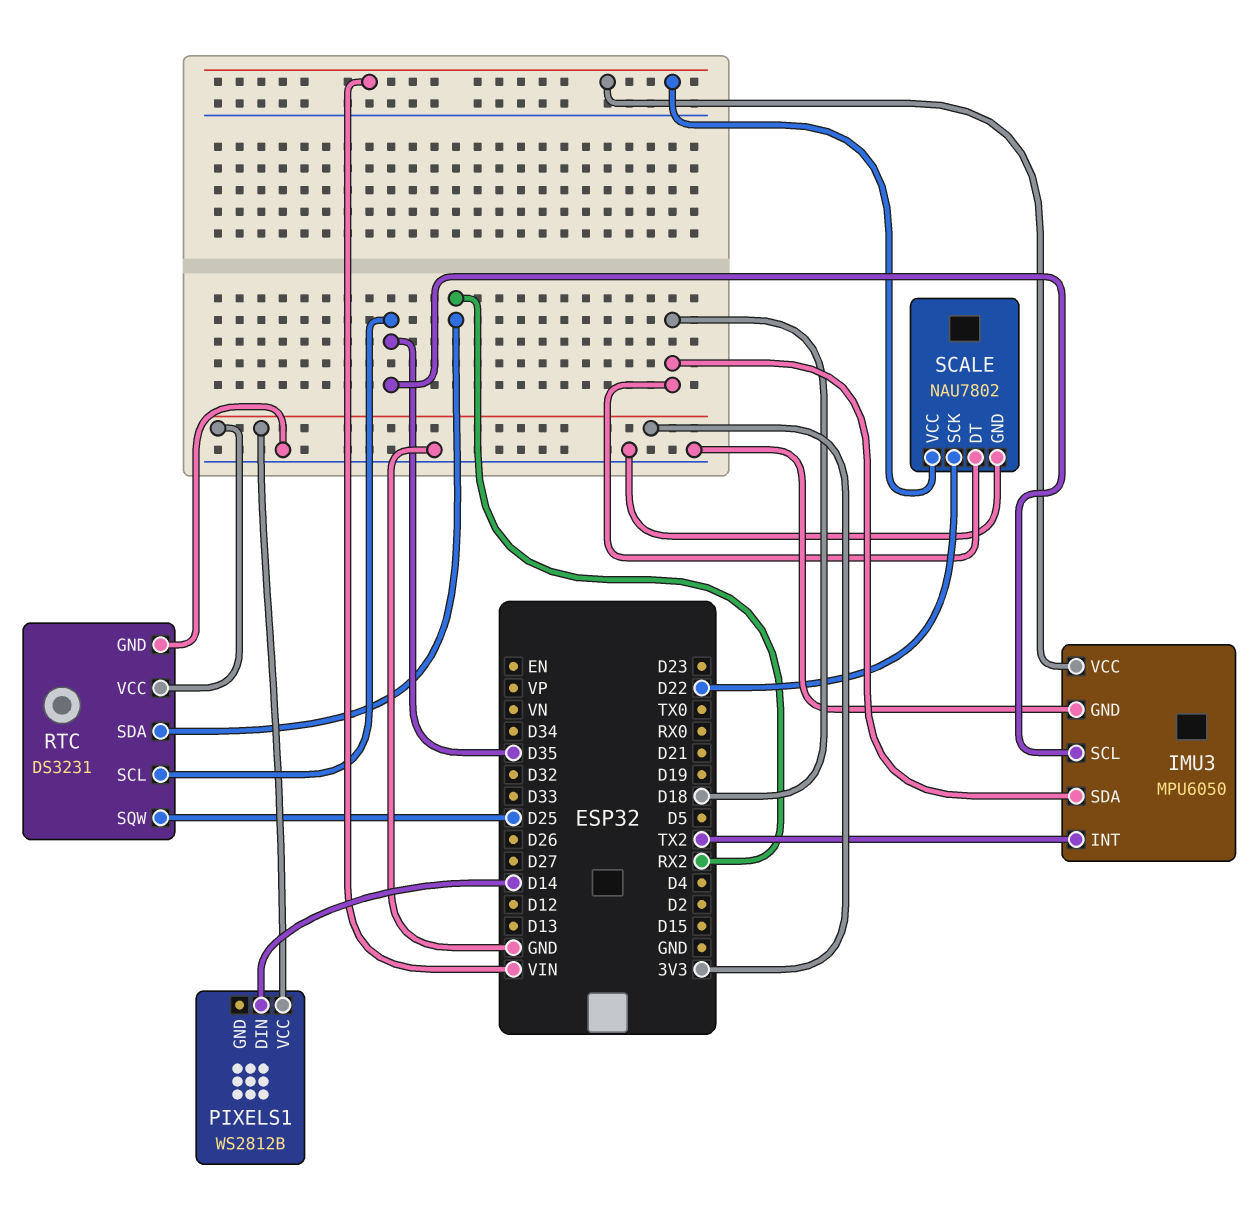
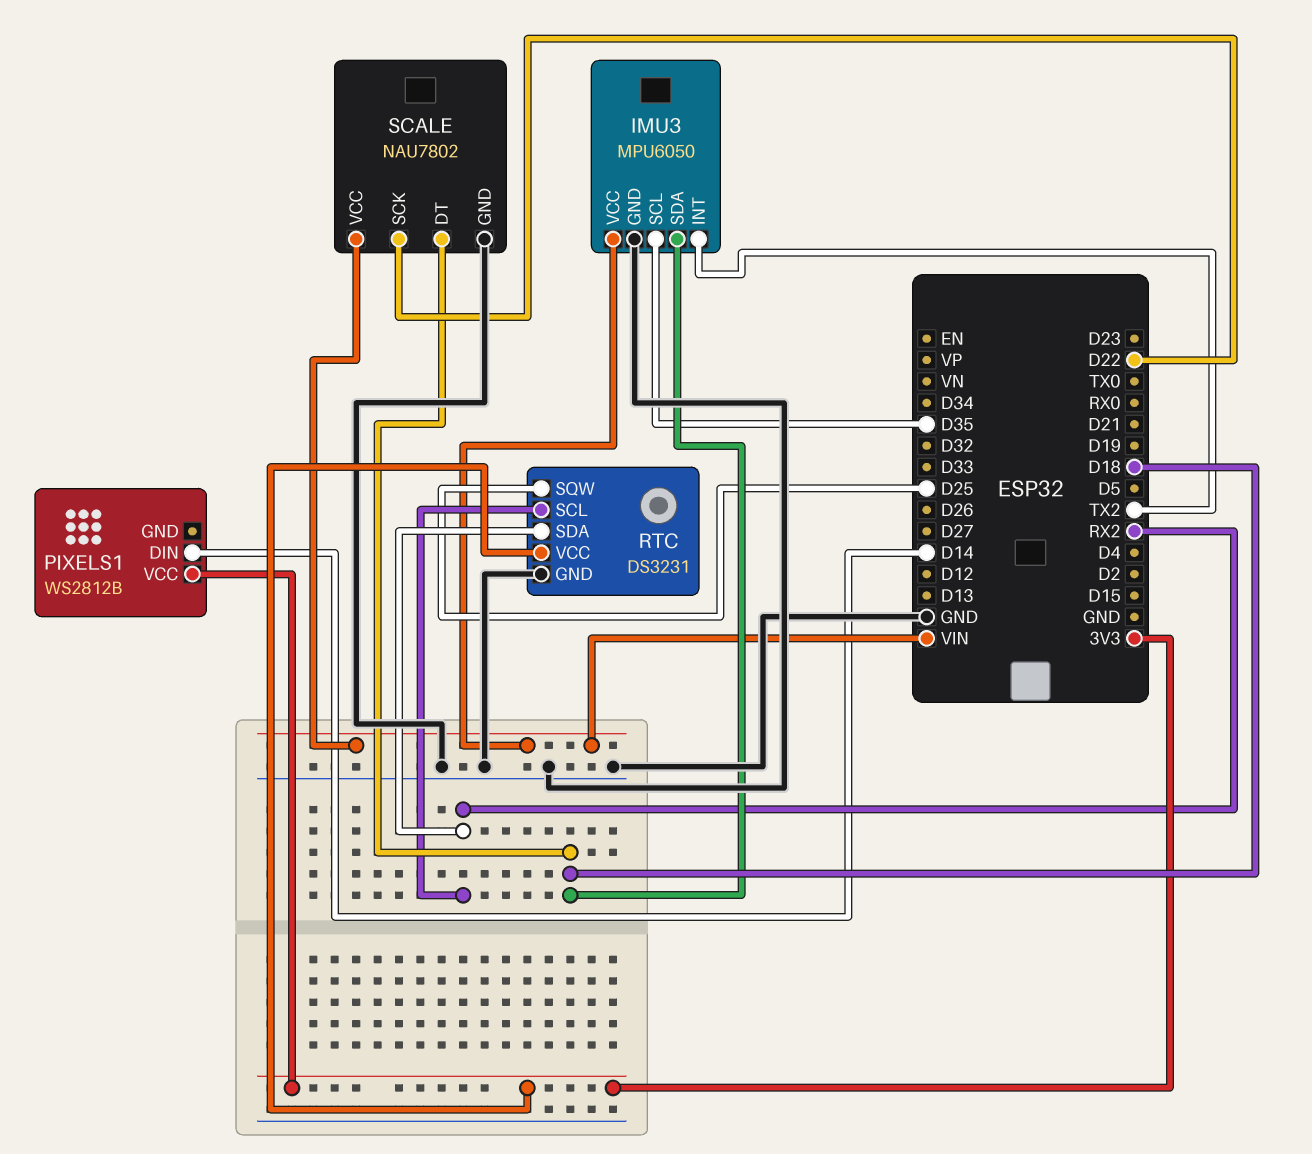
RTC pin SCL: D35 -> RX2

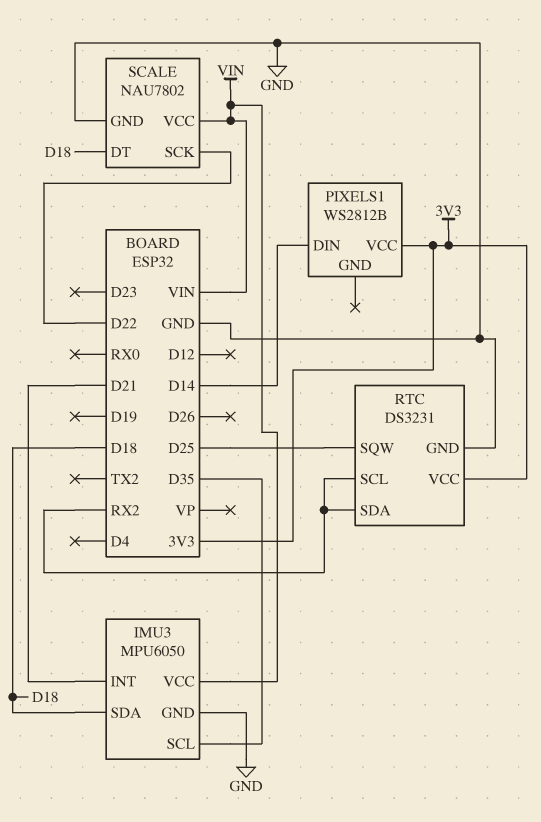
IMU3 pin INT: TX2 -> D21

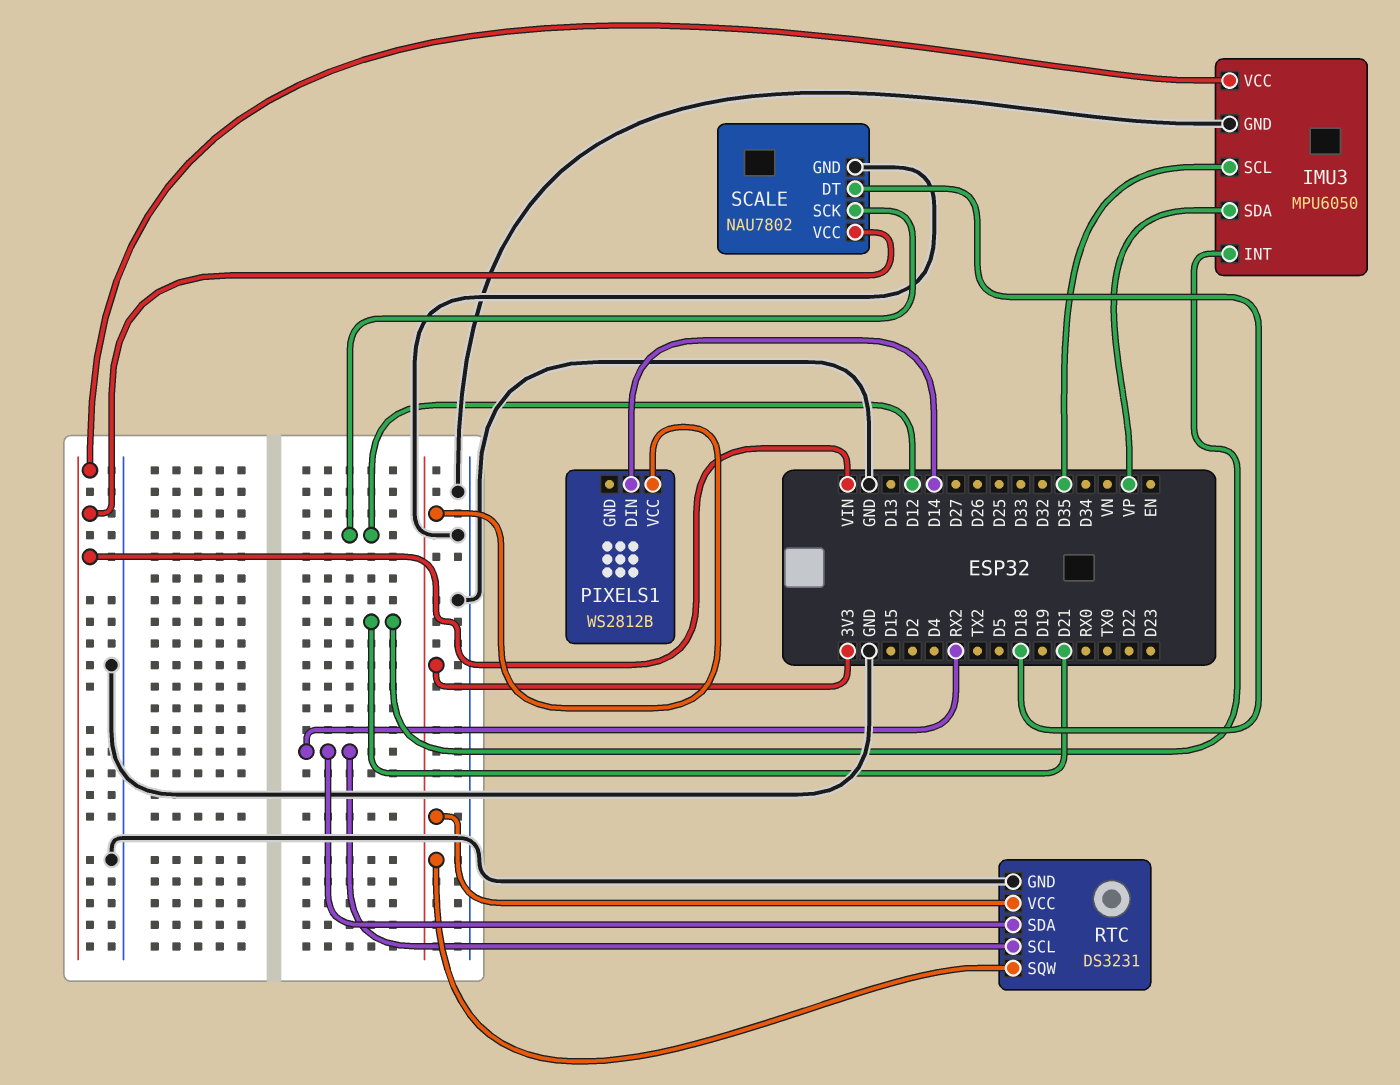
IMU3 pin SDA: D18 -> VP
RTC pin SQW: D25 -> 3V3
SCALE pin SCK: D22 -> D12

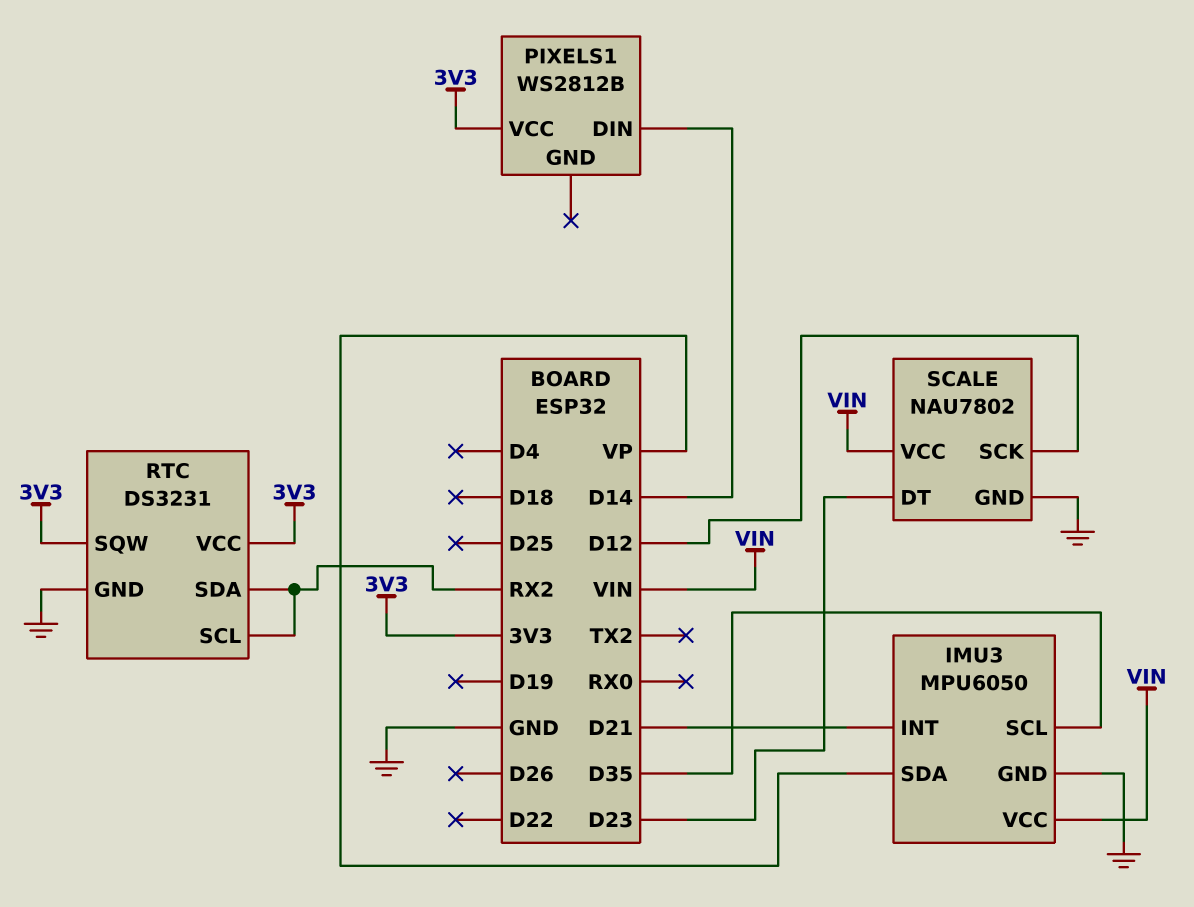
SCALE pin DT: D18 -> D23

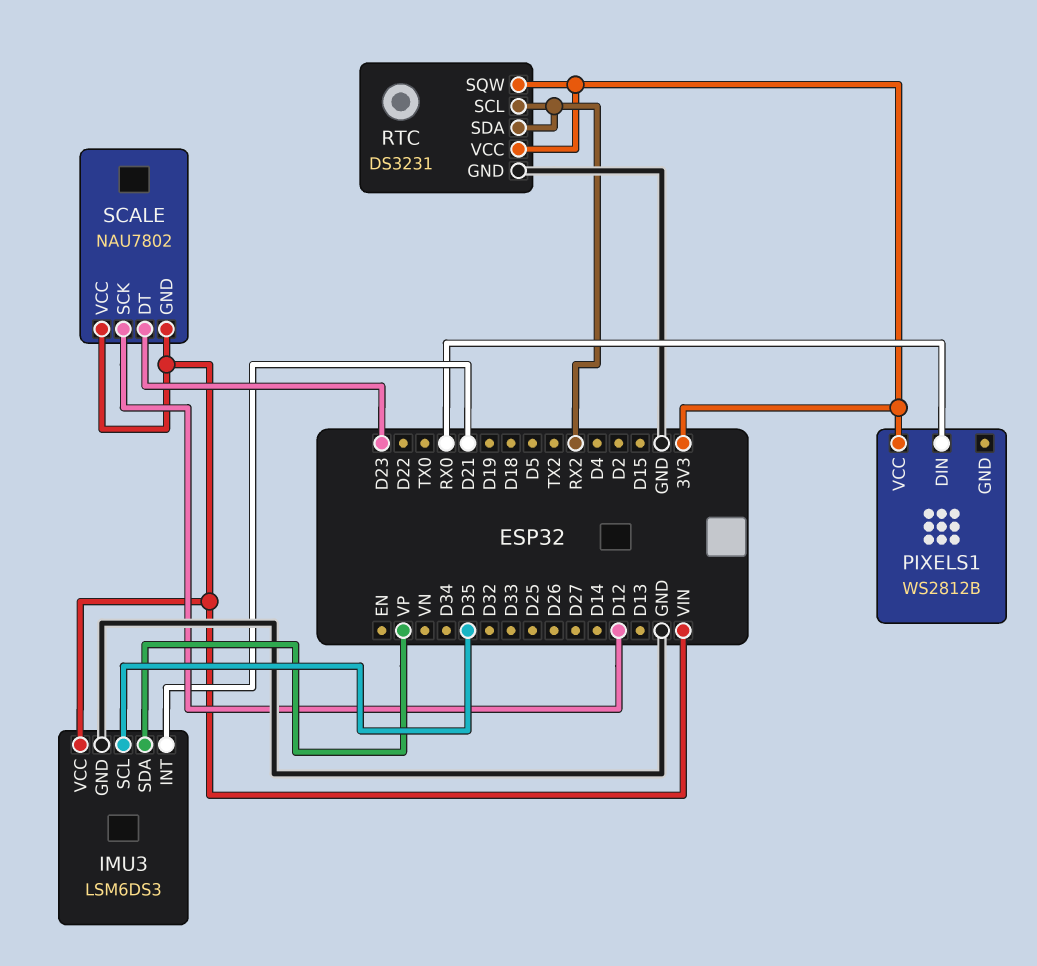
IMU3: MPU6050 -> LSM6DS3
PIXELS1 pin DIN: D14 -> RX0
SCALE pin GND: GND -> VIN

